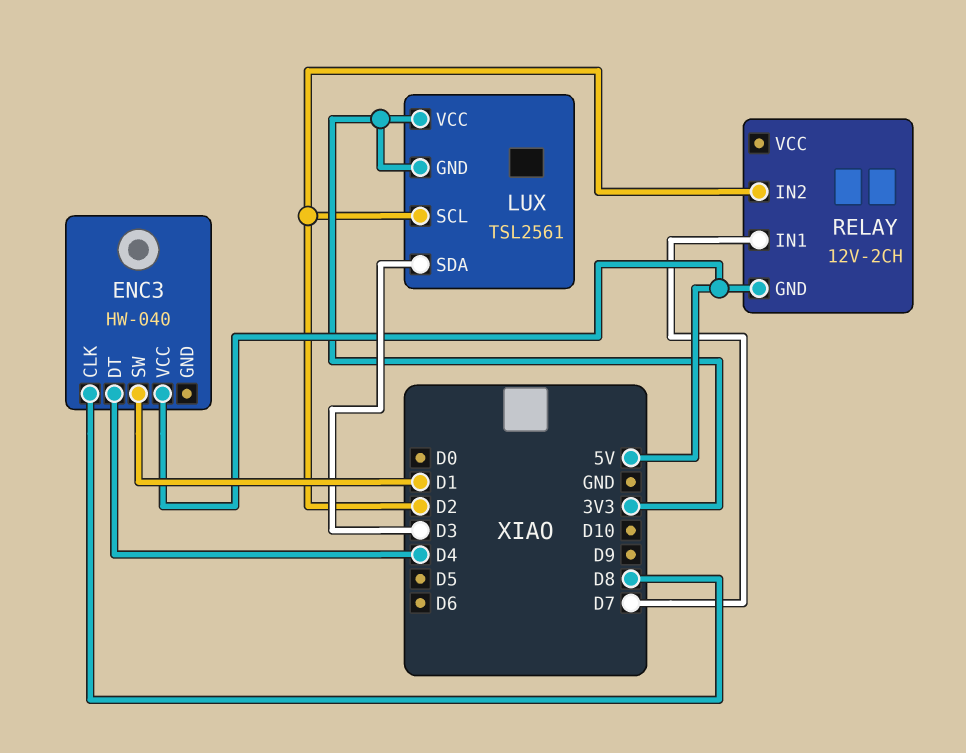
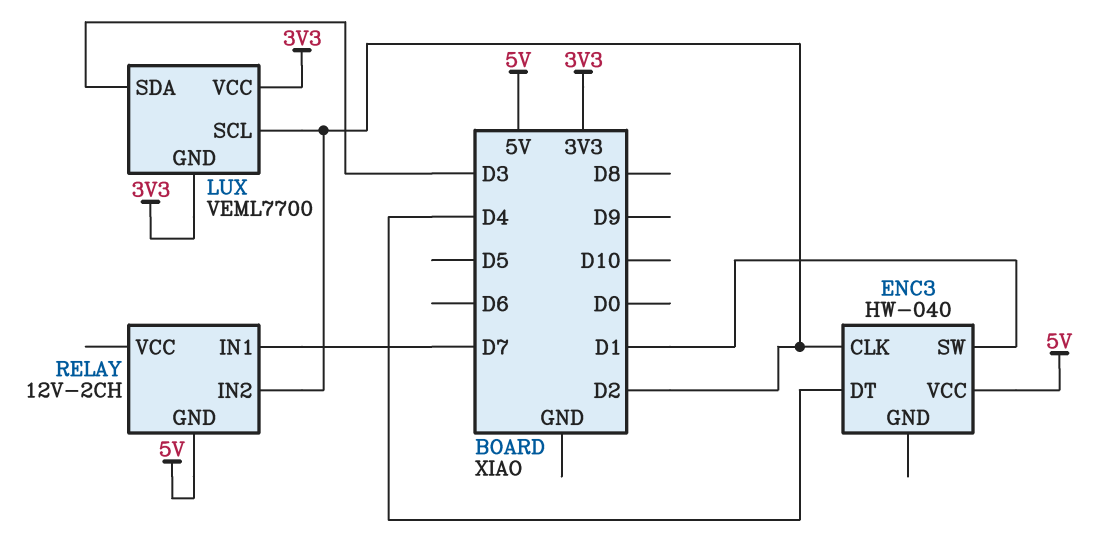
ENC3 pin CLK: D8 -> D2
LUX: TSL2561 -> VEML7700

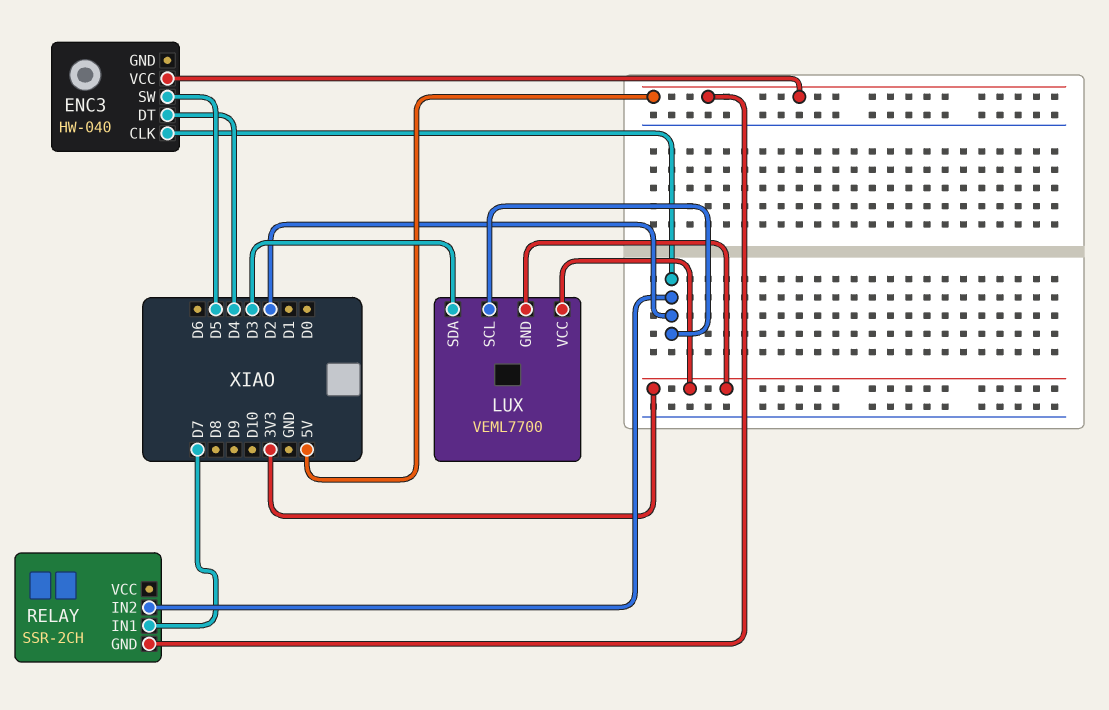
ENC3 pin SW: D1 -> D5
RELAY: 12V-2CH -> SSR-2CH

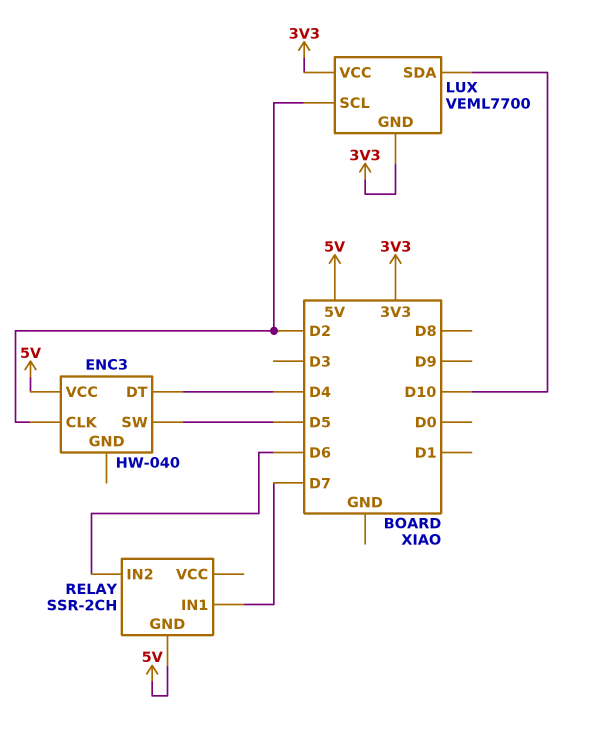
LUX pin SDA: D3 -> D10
RELAY pin IN2: D2 -> D6

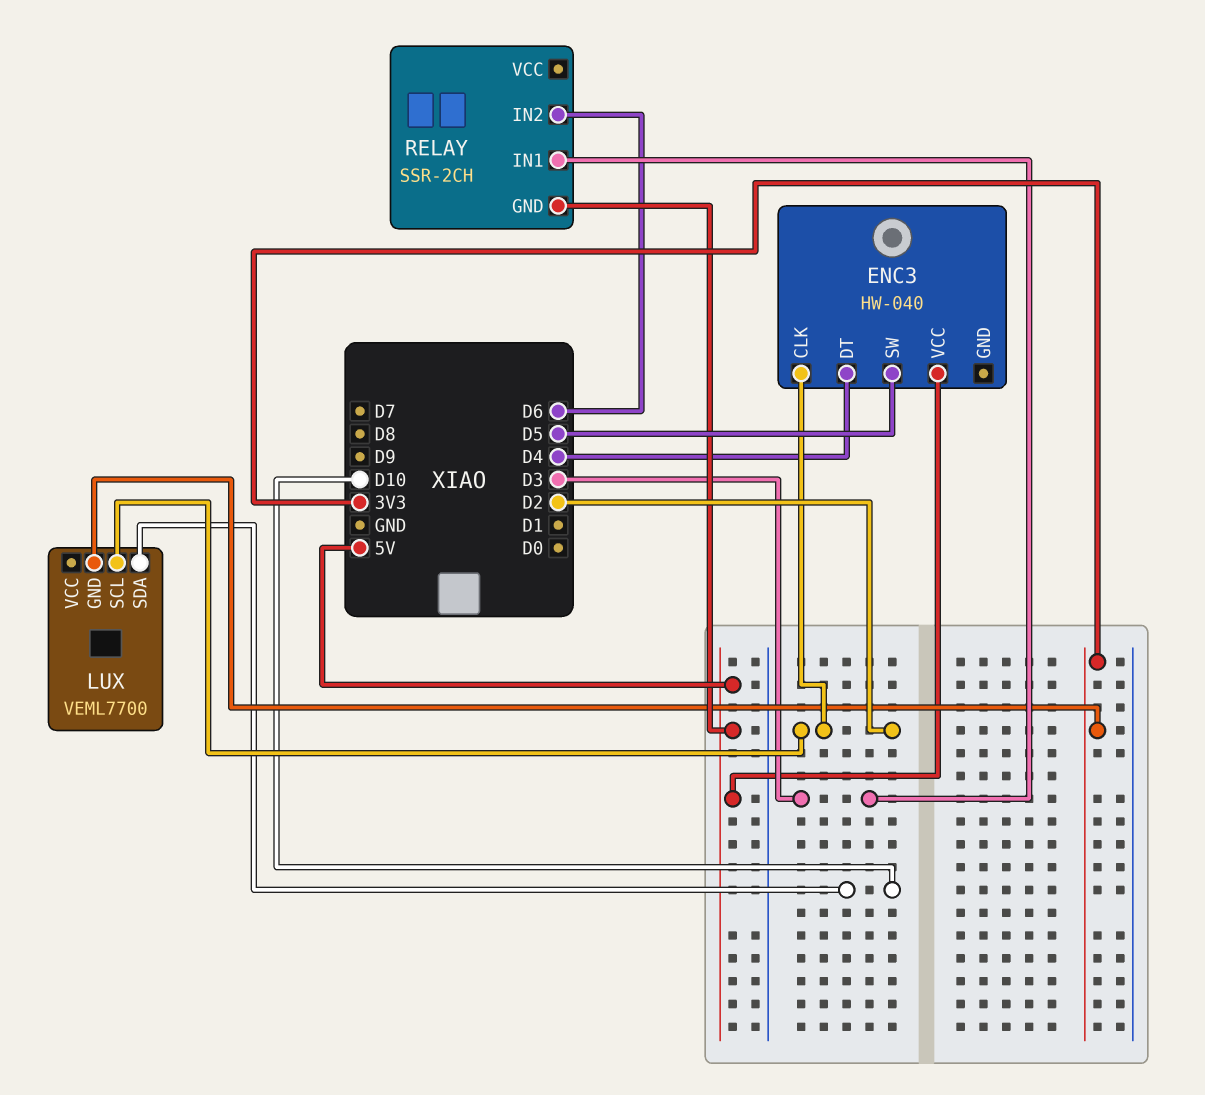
LUX pin VCC: 3V3 -> none
RELAY pin IN1: D7 -> D3

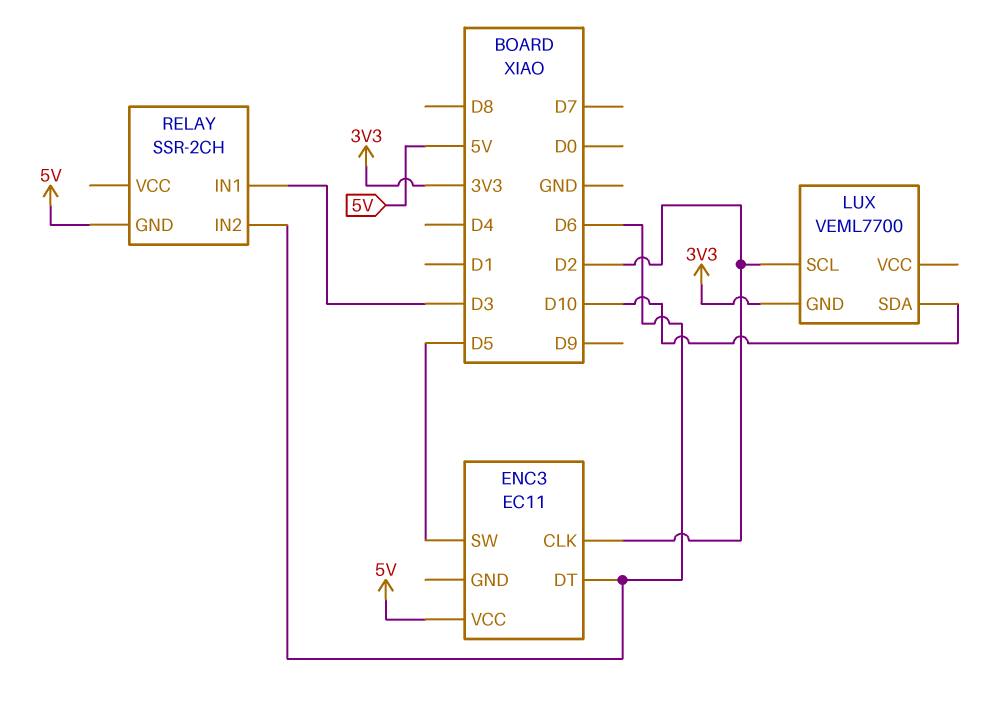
ENC3: HW-040 -> EC11
ENC3 pin DT: D4 -> D6

